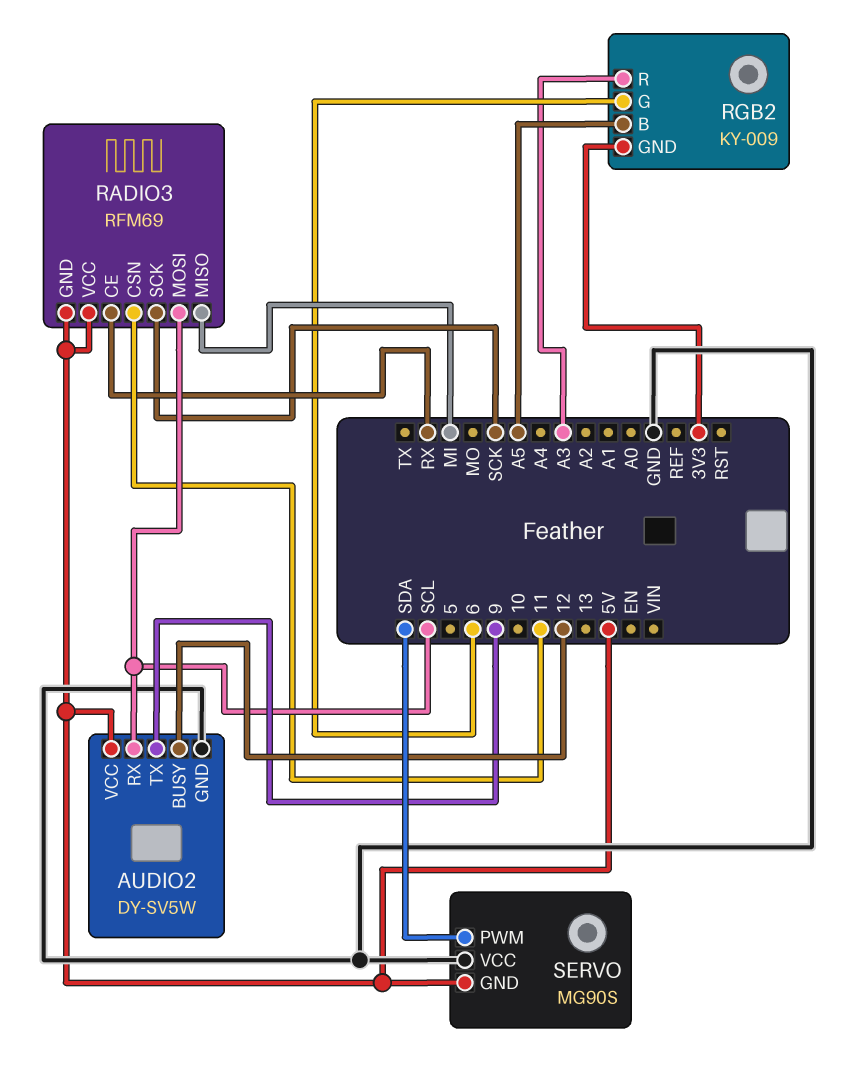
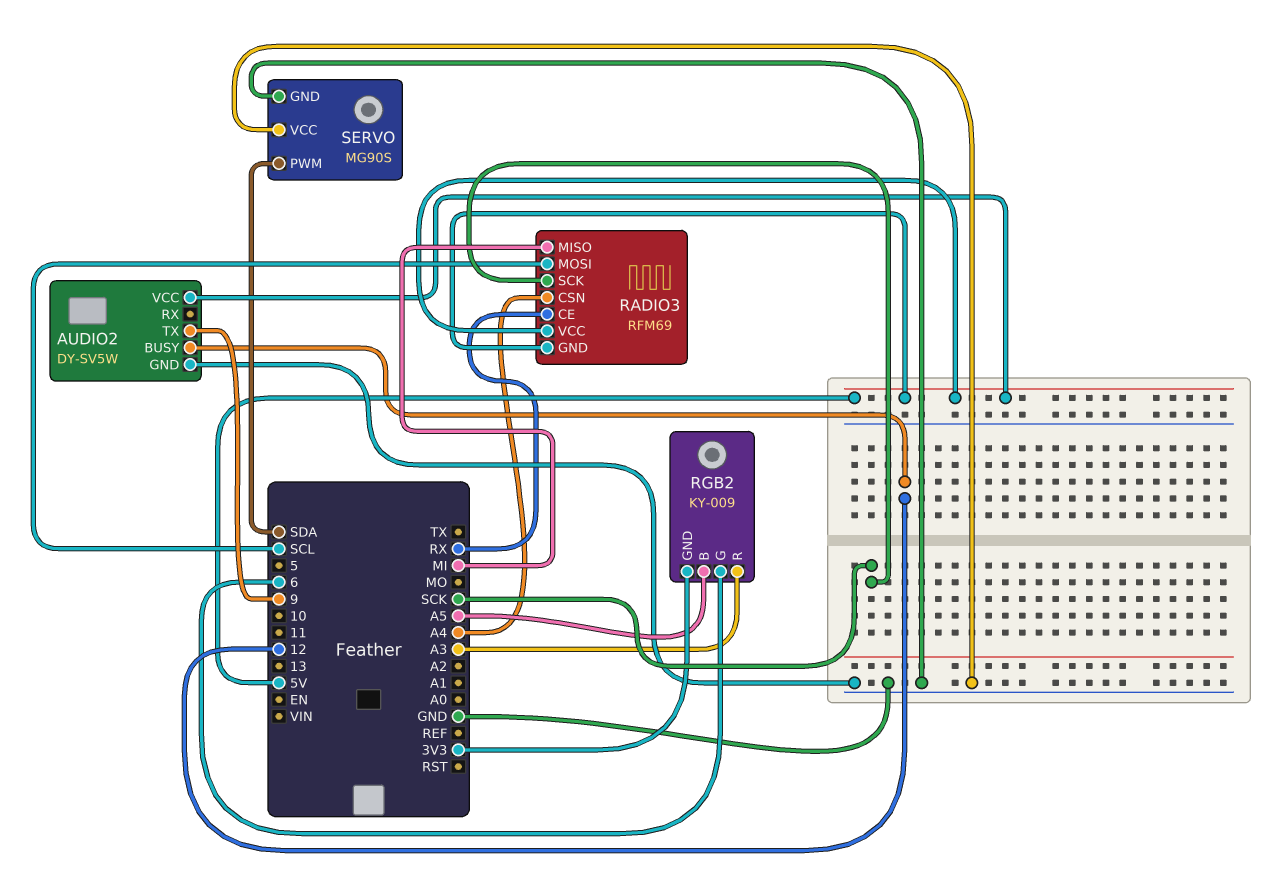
AUDIO2 pin RX: SCL -> none
RADIO3 pin CSN: 11 -> A4
SERVO pin GND: 5V -> GND

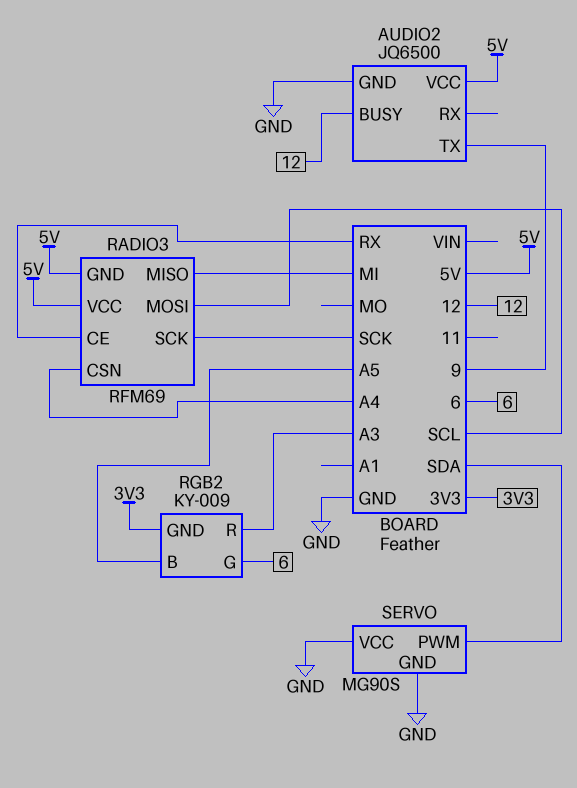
AUDIO2: DY-SV5W -> JQ6500

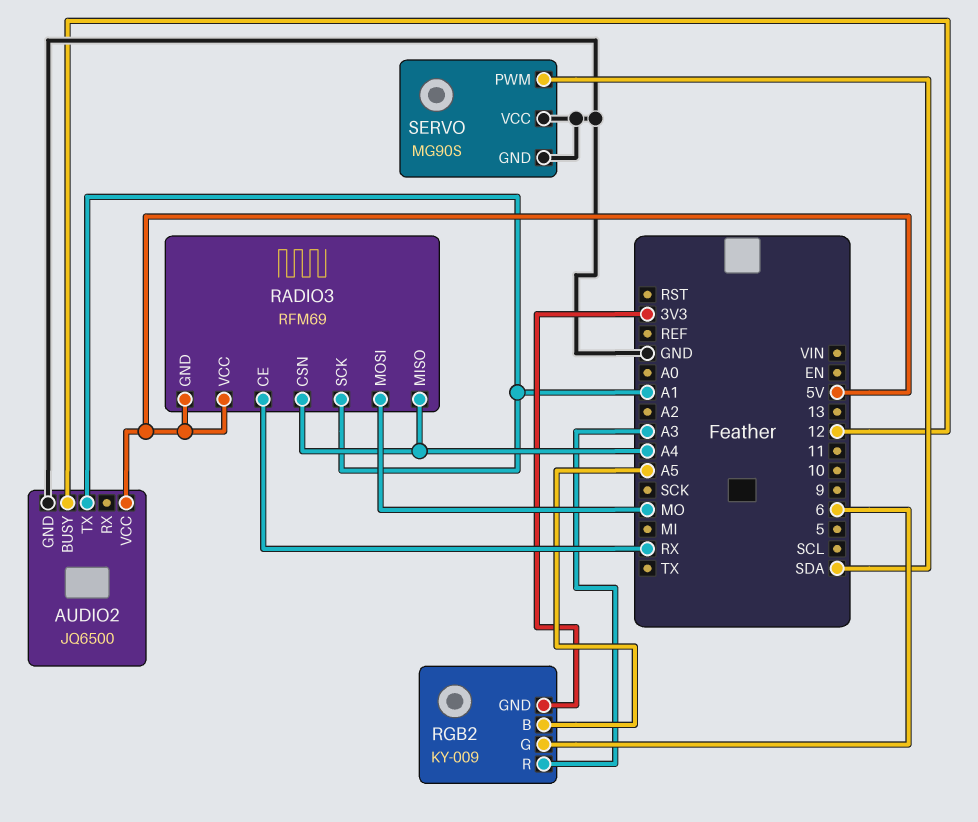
AUDIO2 pin TX: 9 -> A1
RADIO3 pin MISO: MI -> A4
RADIO3 pin MOSI: SCL -> MO
RADIO3 pin SCK: SCK -> A1

